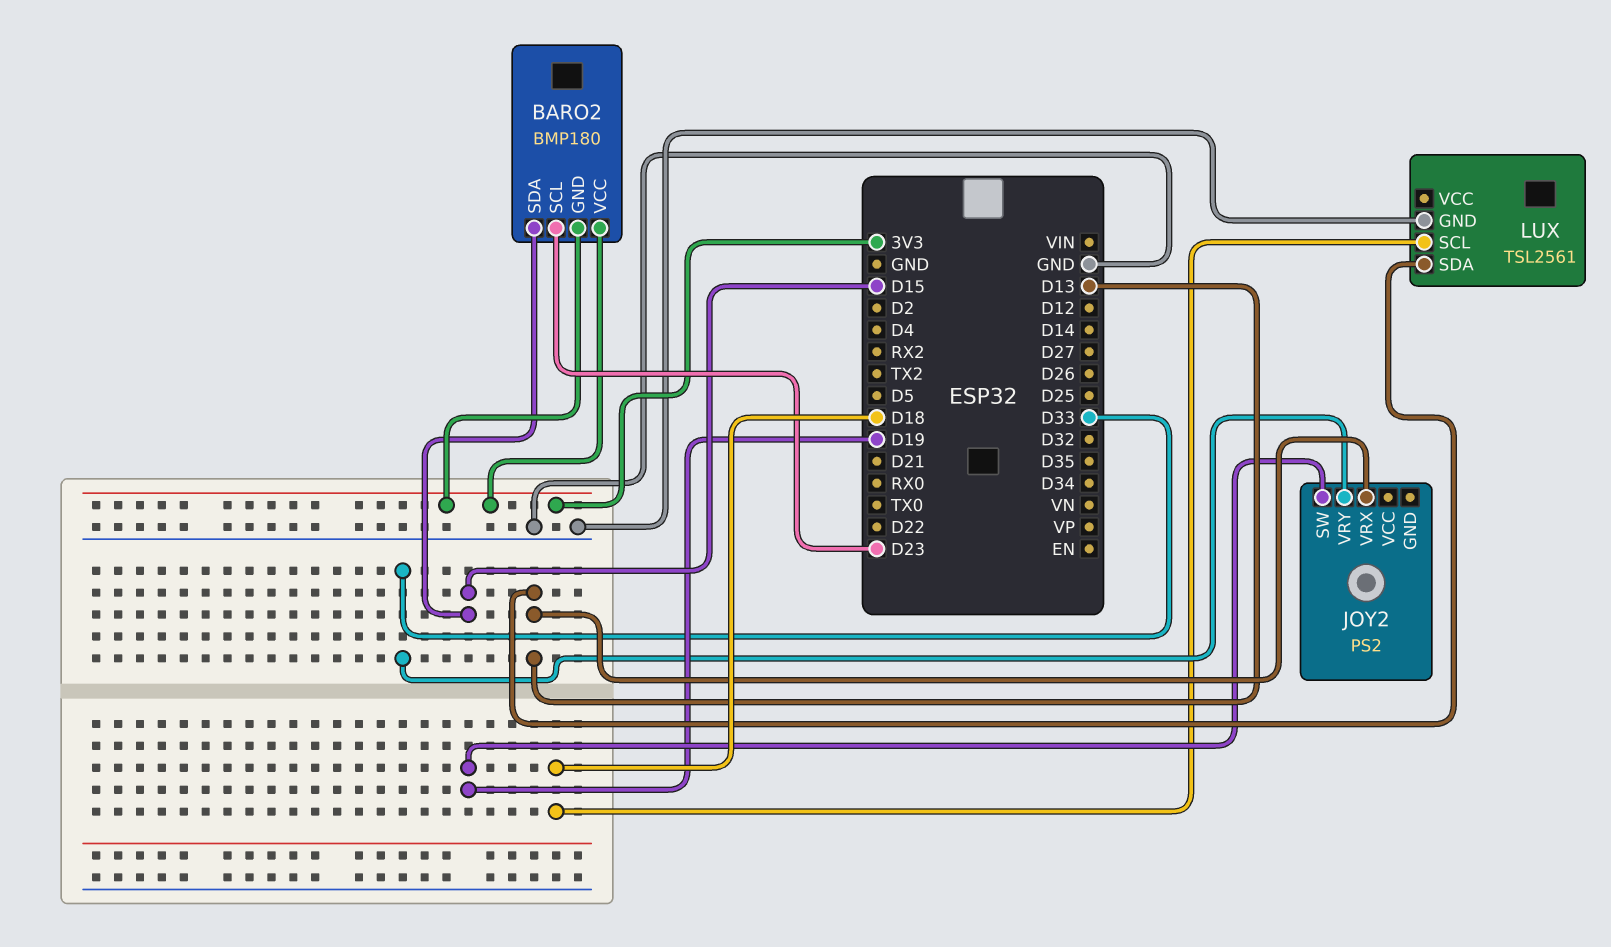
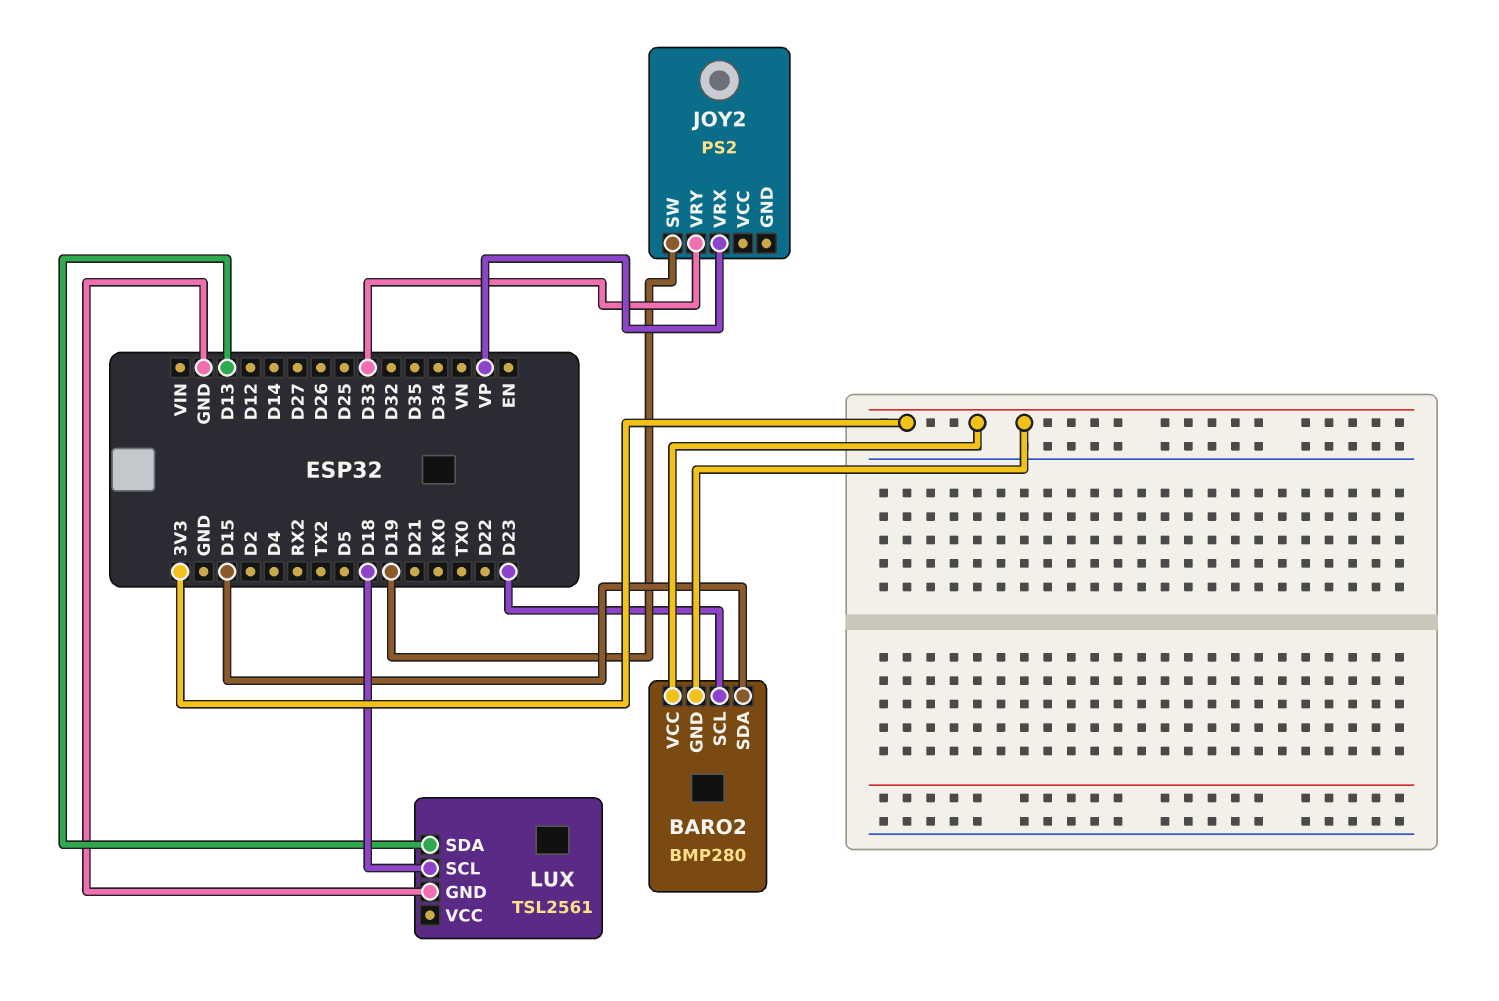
BARO2: BMP180 -> BMP280
JOY2 pin VRX: D13 -> VP

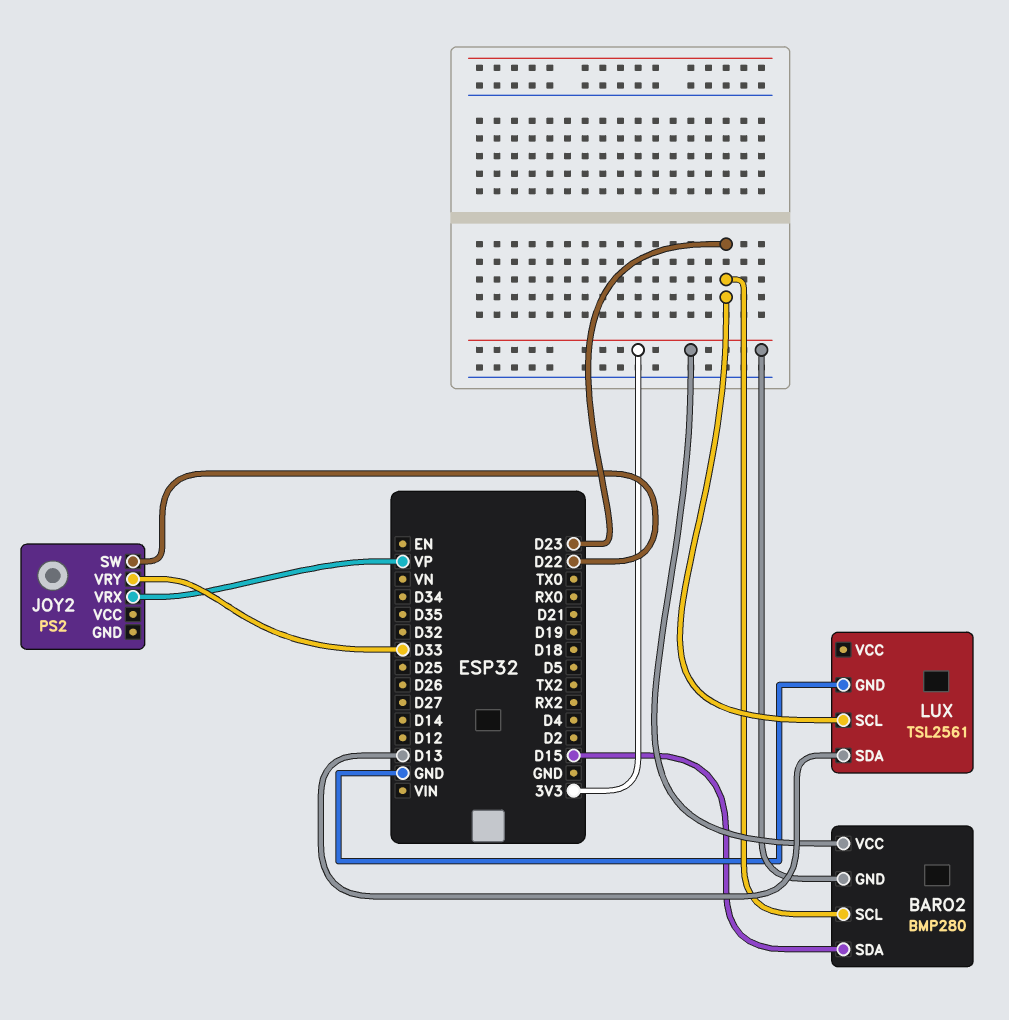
JOY2 pin SW: D19 -> D22
LUX pin SCL: D18 -> D23

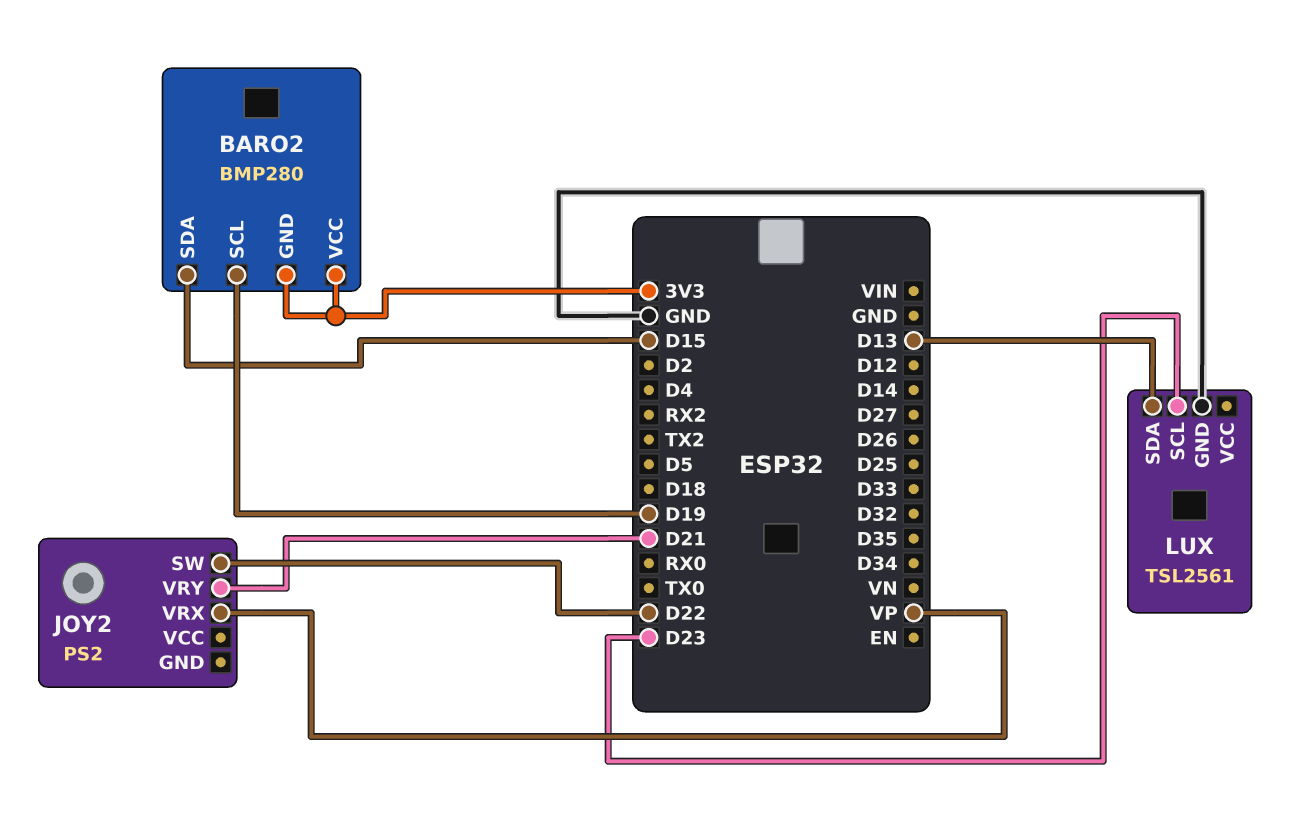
BARO2 pin SCL: D23 -> D19
JOY2 pin VRY: D33 -> D21

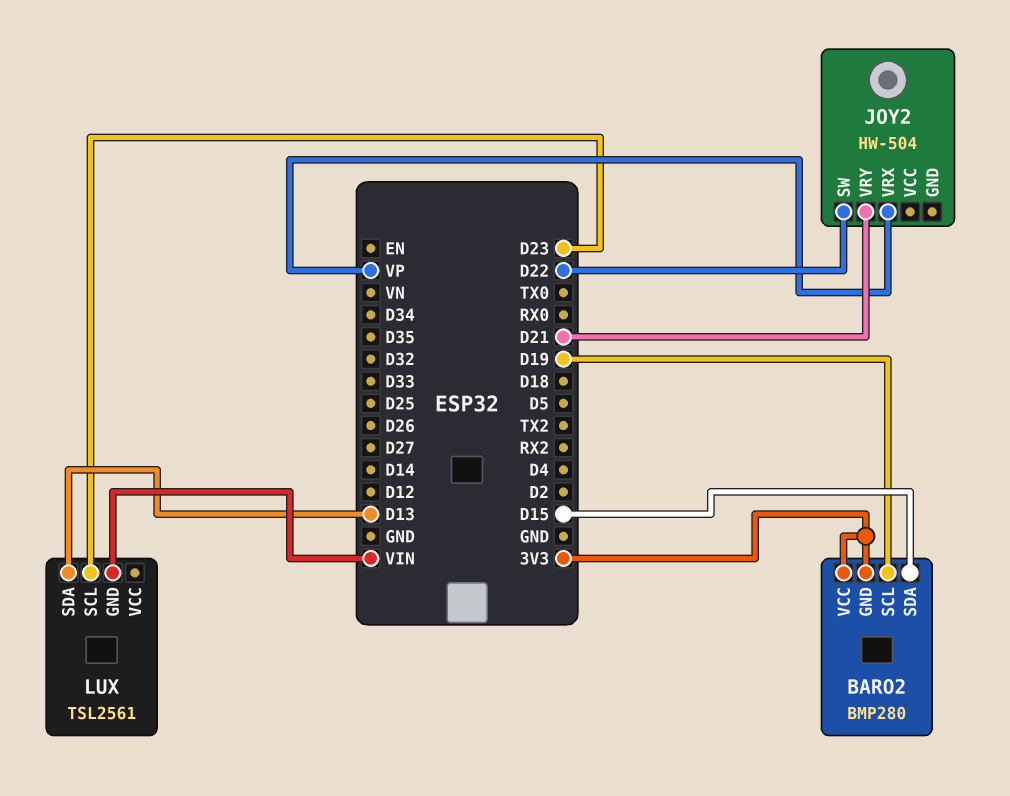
JOY2: PS2 -> HW-504
LUX pin GND: GND -> VIN

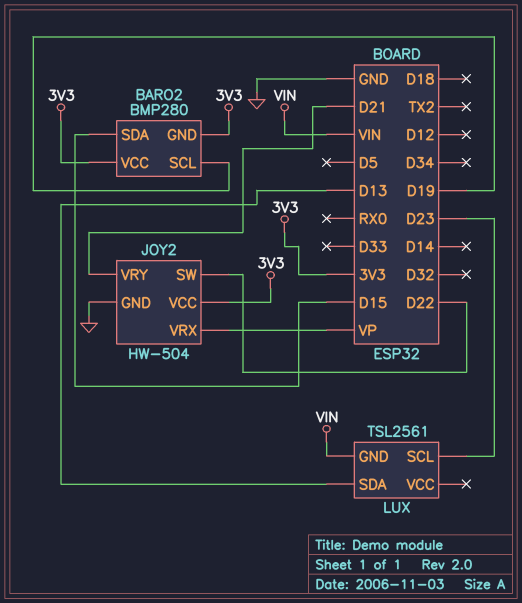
JOY2 pin GND: none -> GND
JOY2 pin VCC: none -> 3V3

